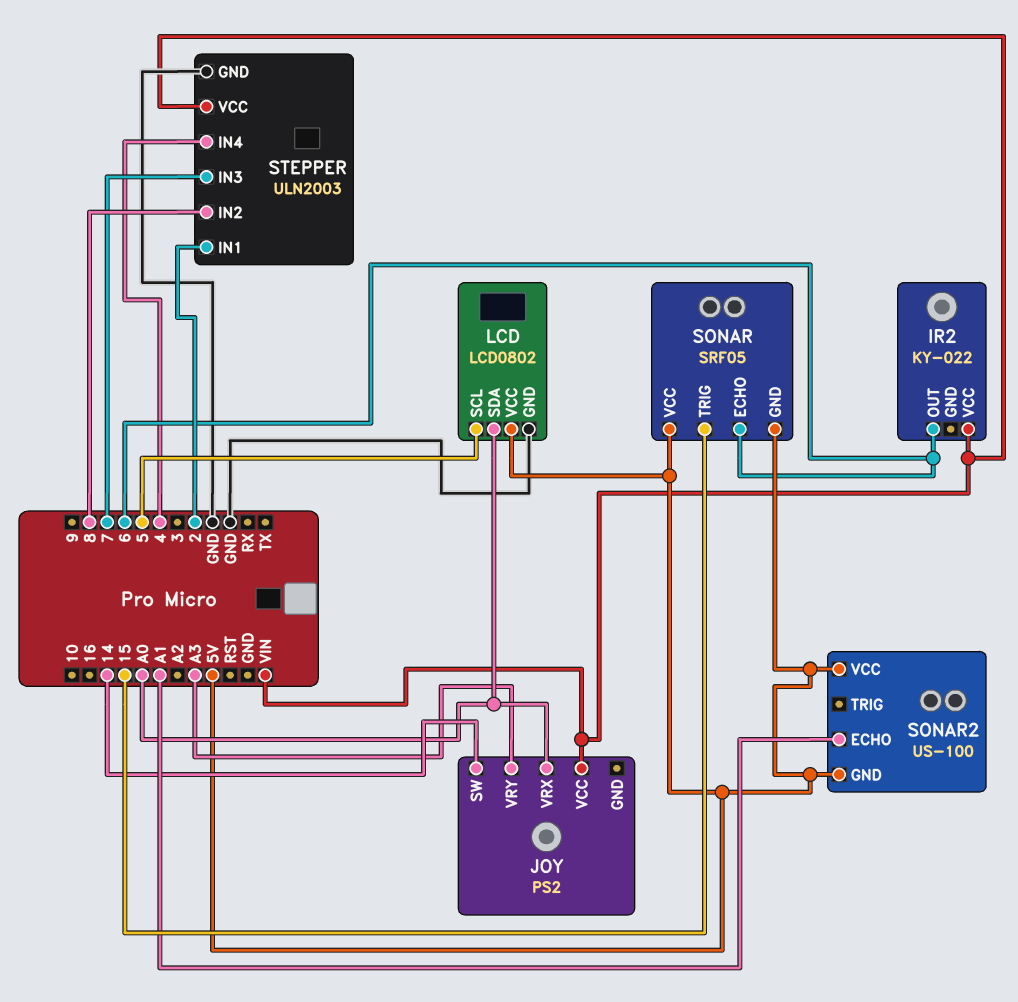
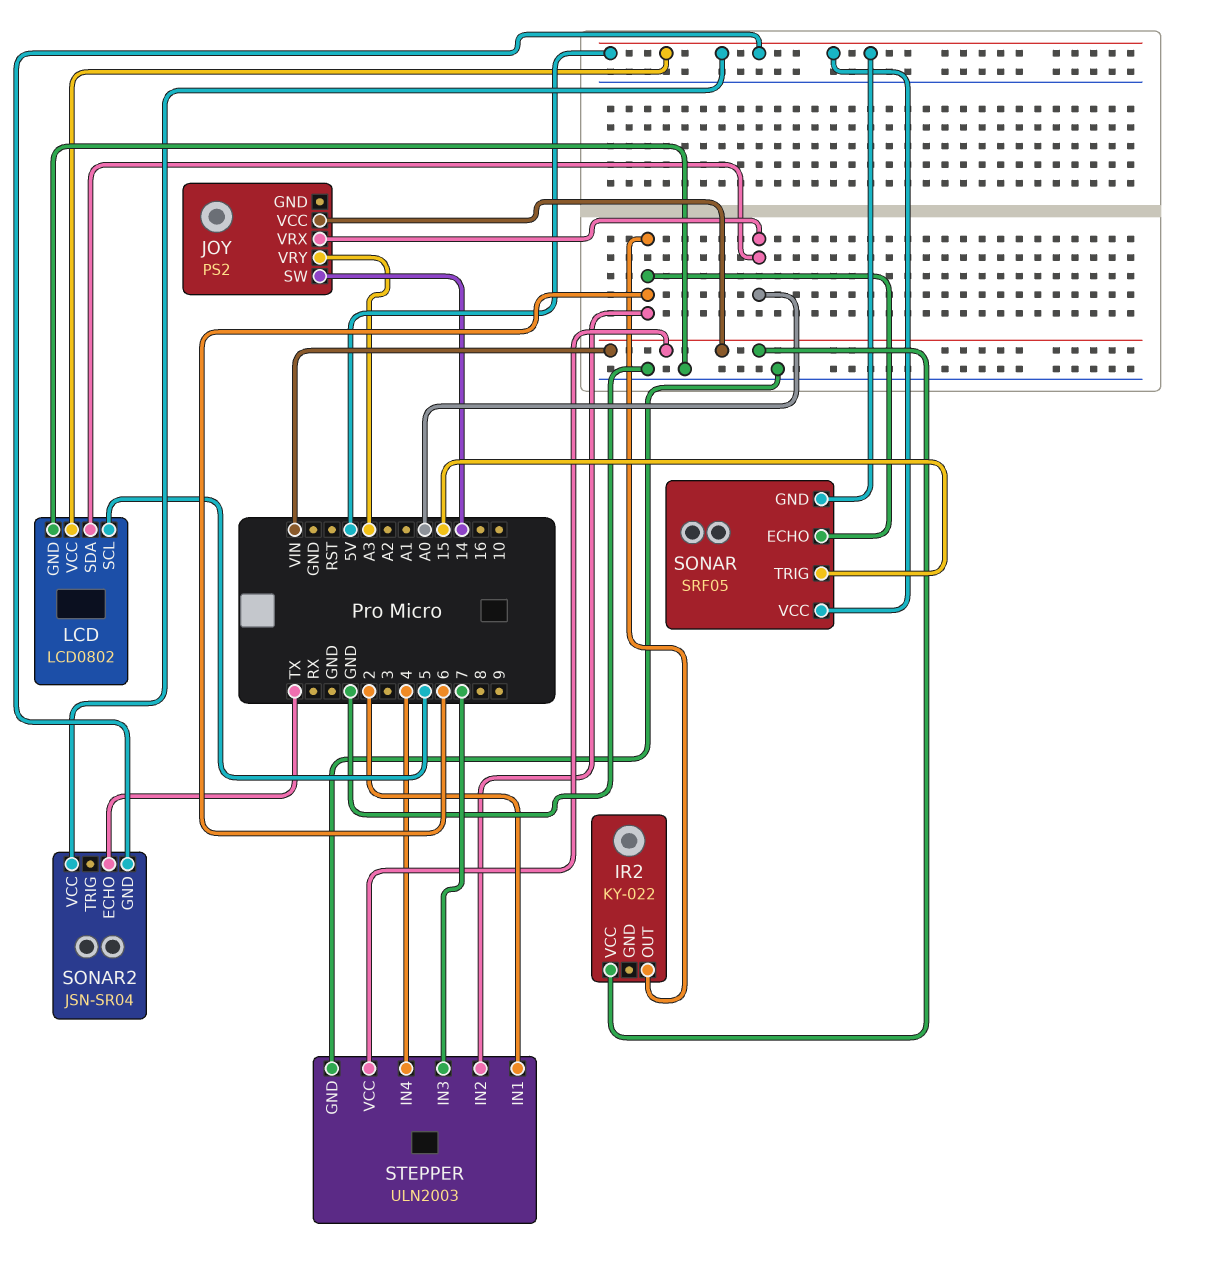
SONAR2: US-100 -> JSN-SR04
SONAR2 pin ECHO: A1 -> TX
STEPPER pin IN2: 8 -> 6

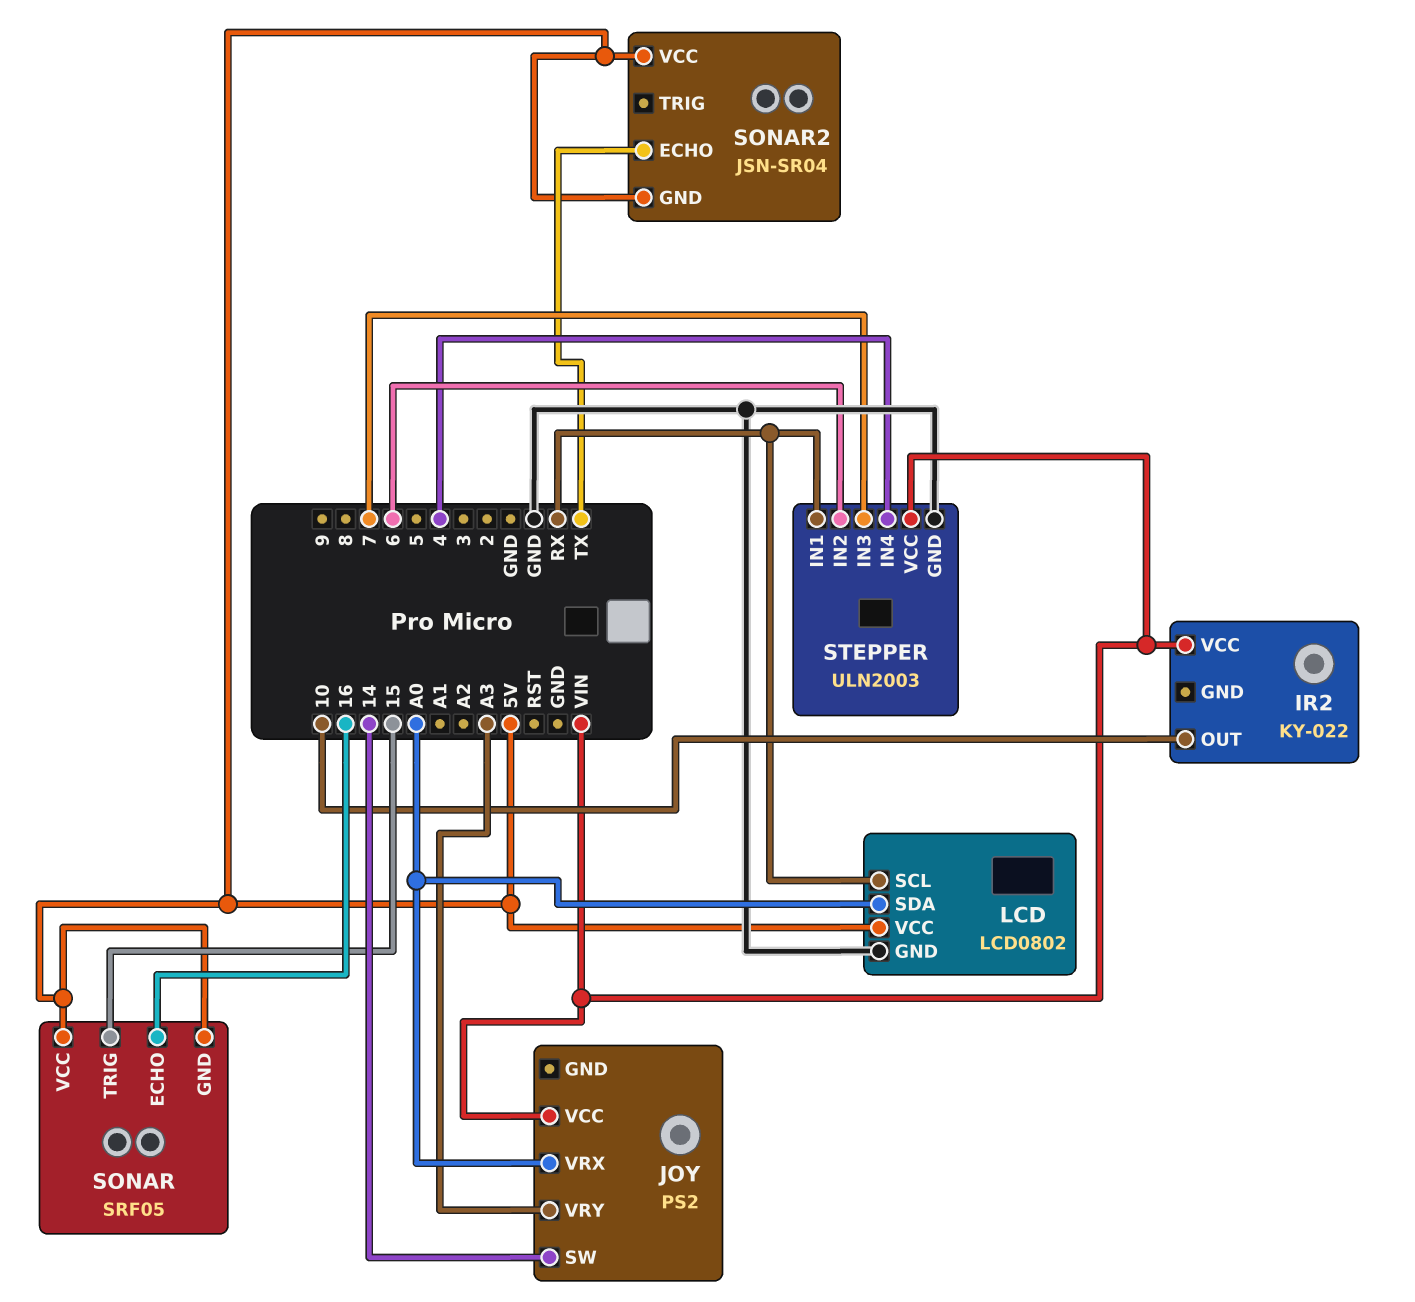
IR2 pin OUT: 6 -> 10
LCD pin SCL: 5 -> RX
SONAR pin ECHO: 6 -> 16
STEPPER pin IN1: 2 -> RX

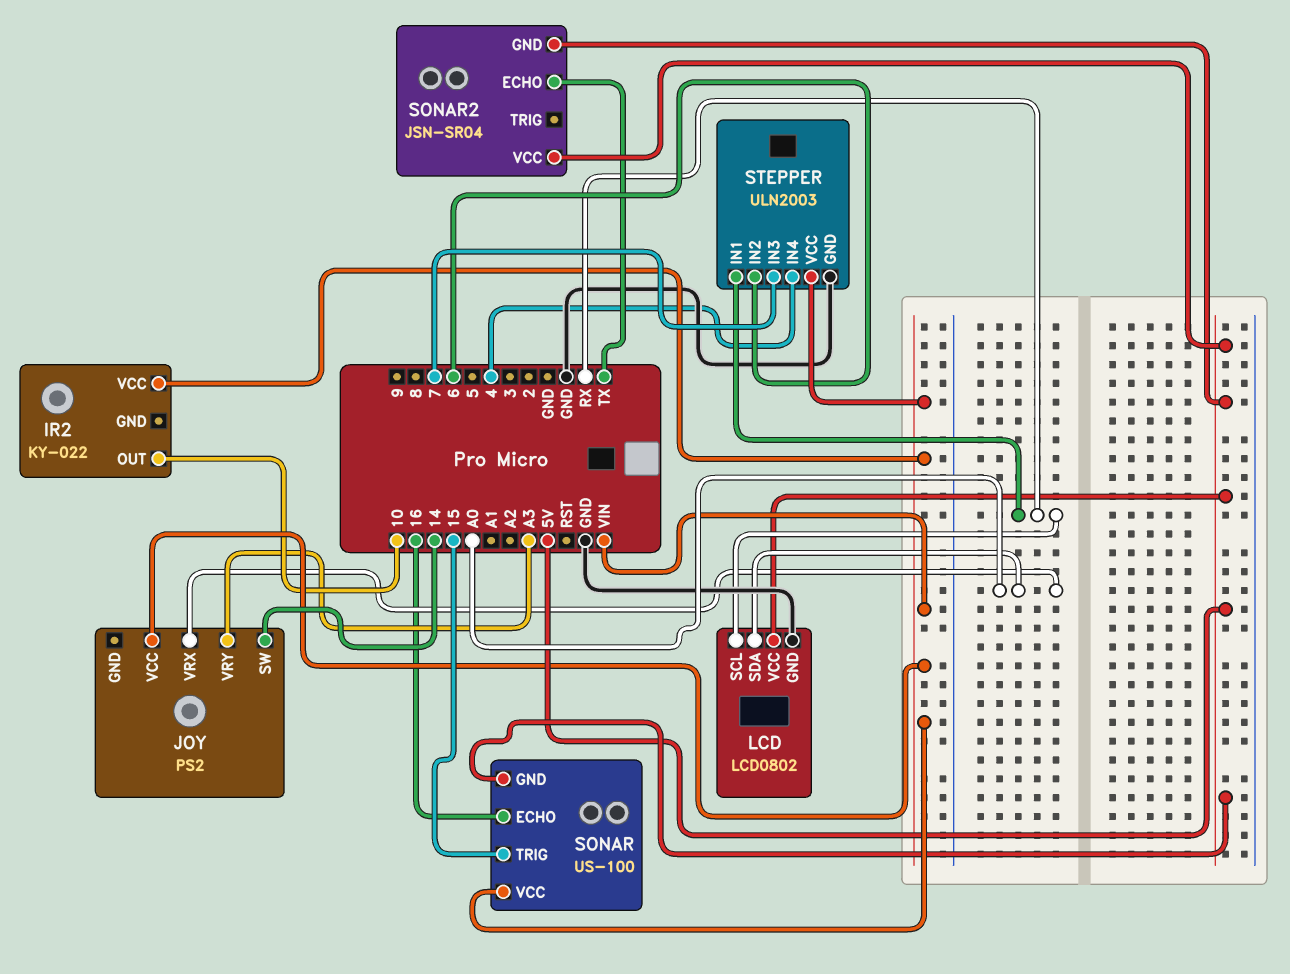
SONAR: SRF05 -> US-100
SONAR pin VCC: 5V -> VIN

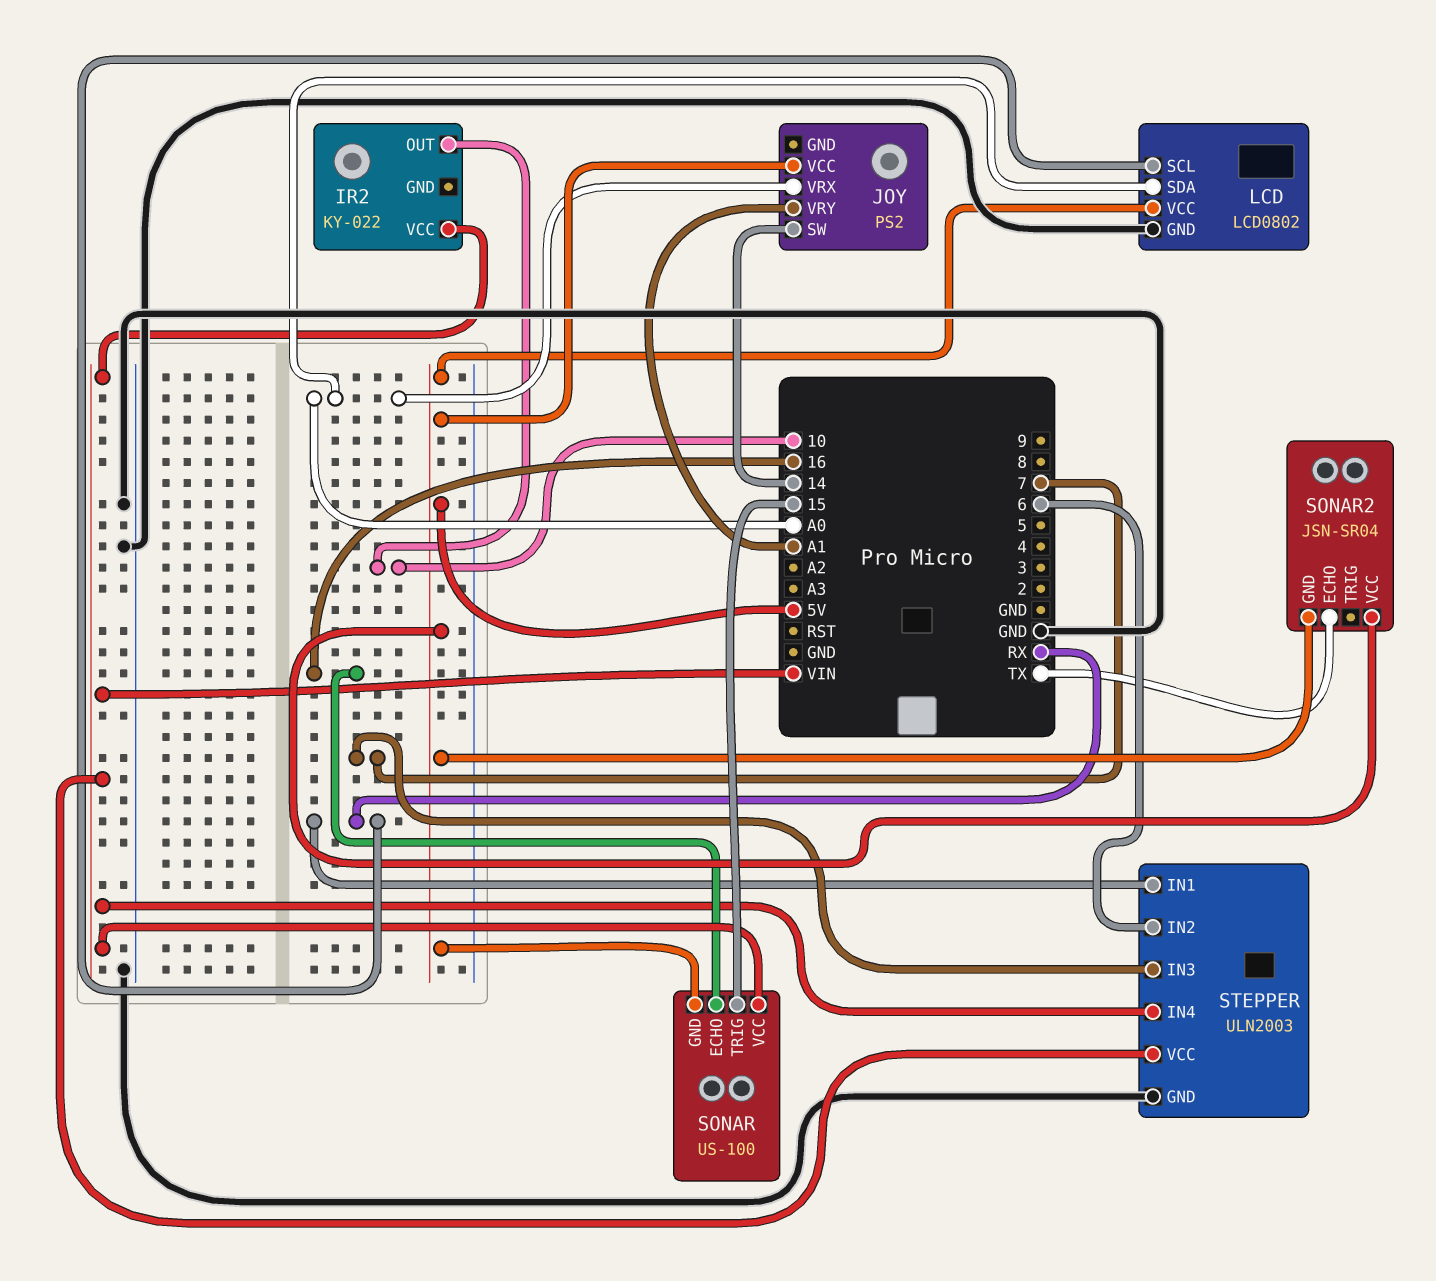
JOY pin VCC: VIN -> 5V
JOY pin VRY: A3 -> A1
STEPPER pin IN4: 4 -> VIN

